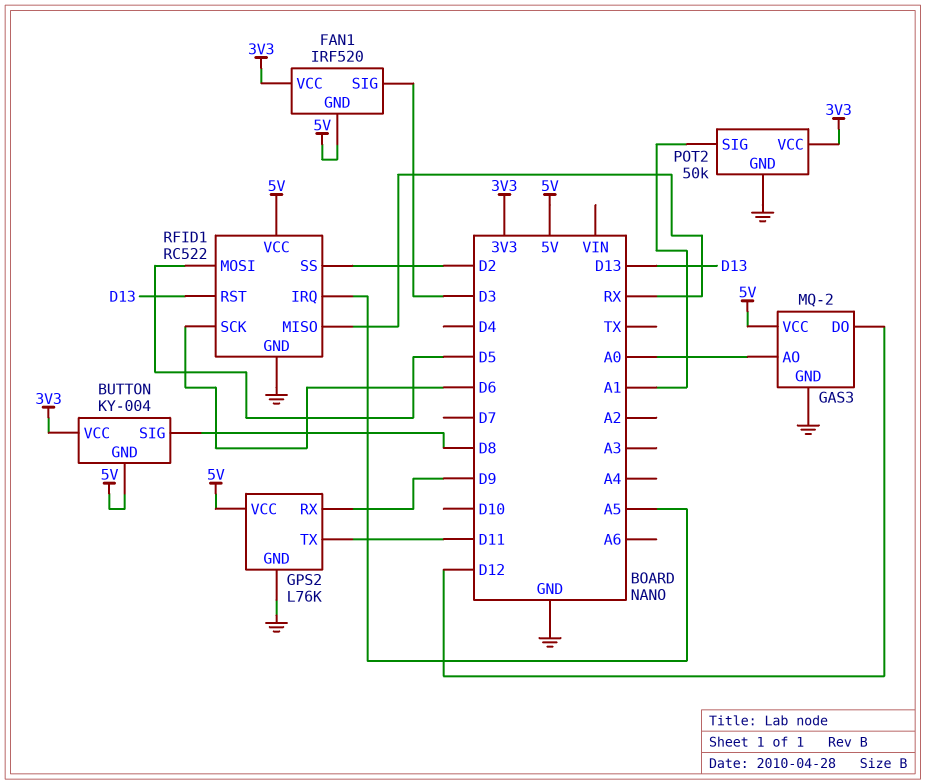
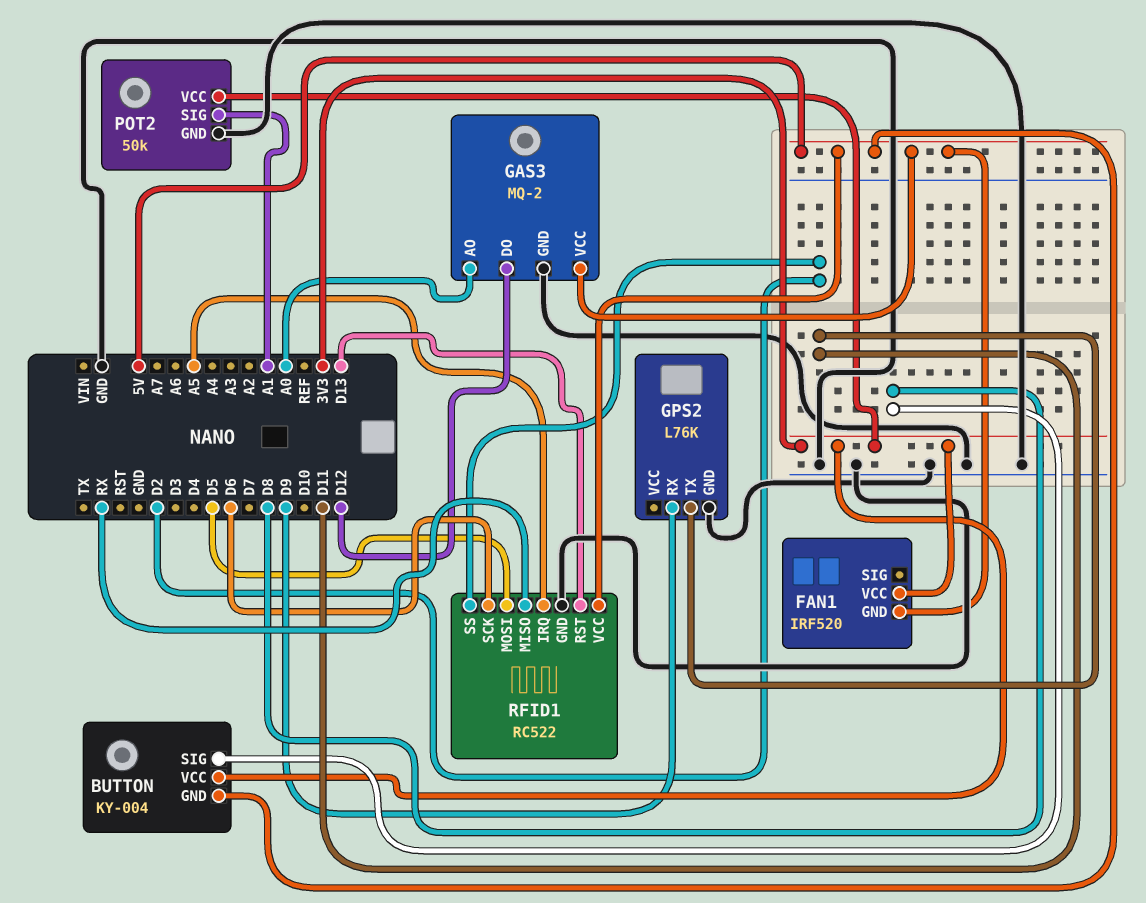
FAN1 pin SIG: D3 -> none
GPS2 pin VCC: 5V -> none

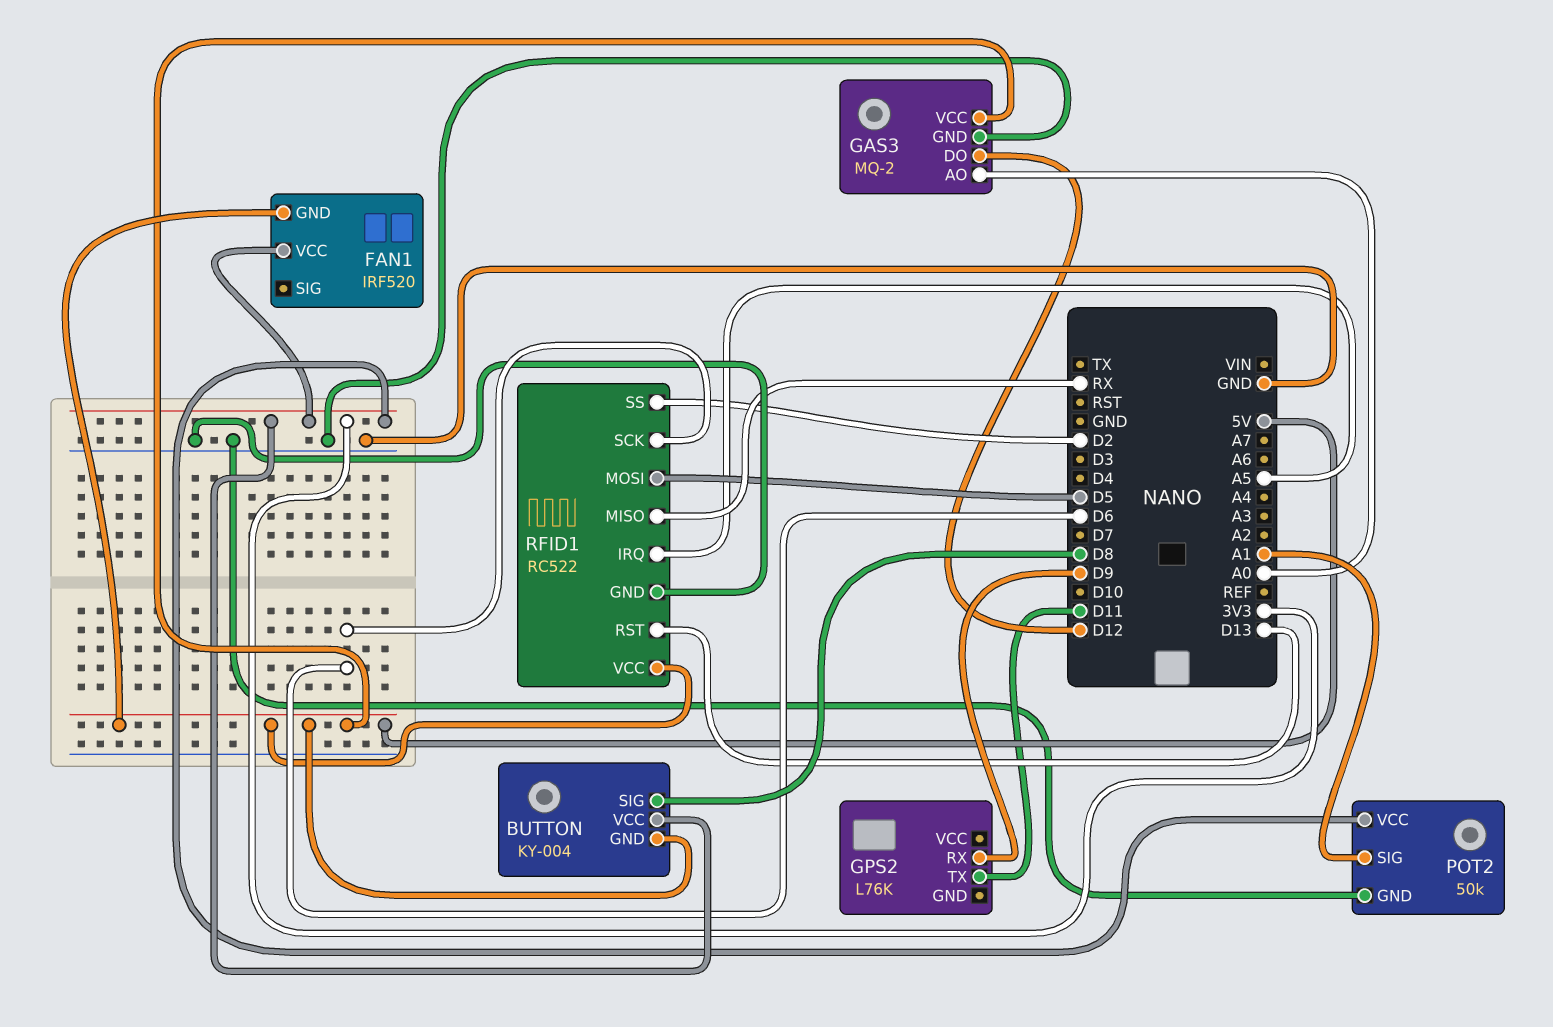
GPS2 pin GND: GND -> none

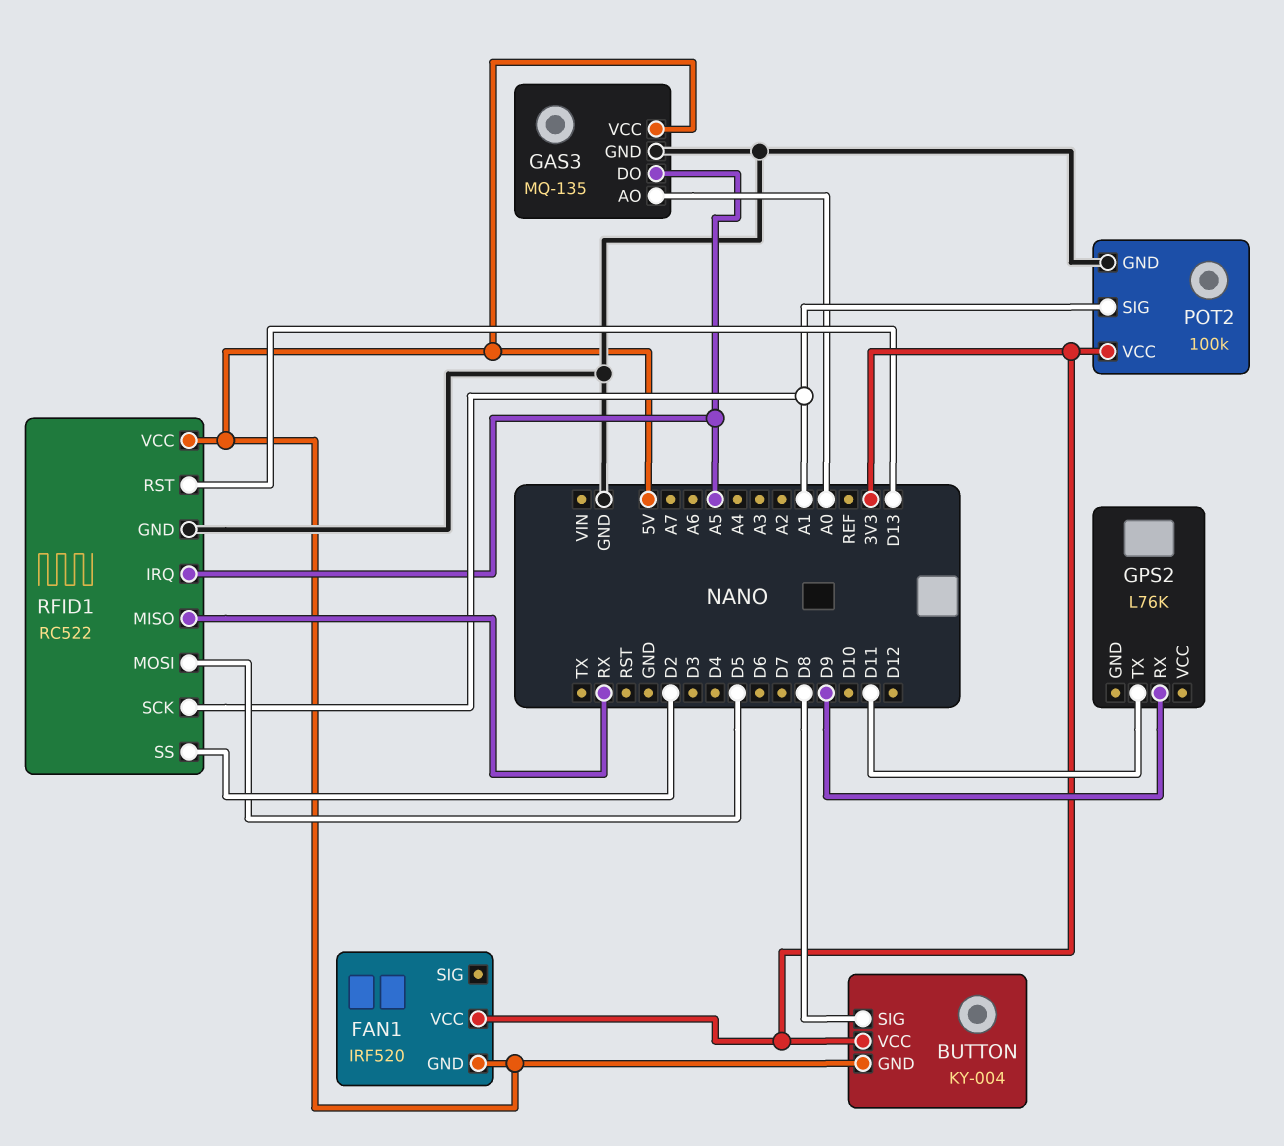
GAS3: MQ-2 -> MQ-135
GAS3 pin DO: D12 -> A5
POT2: 50k -> 100k
RFID1 pin SCK: D6 -> A1

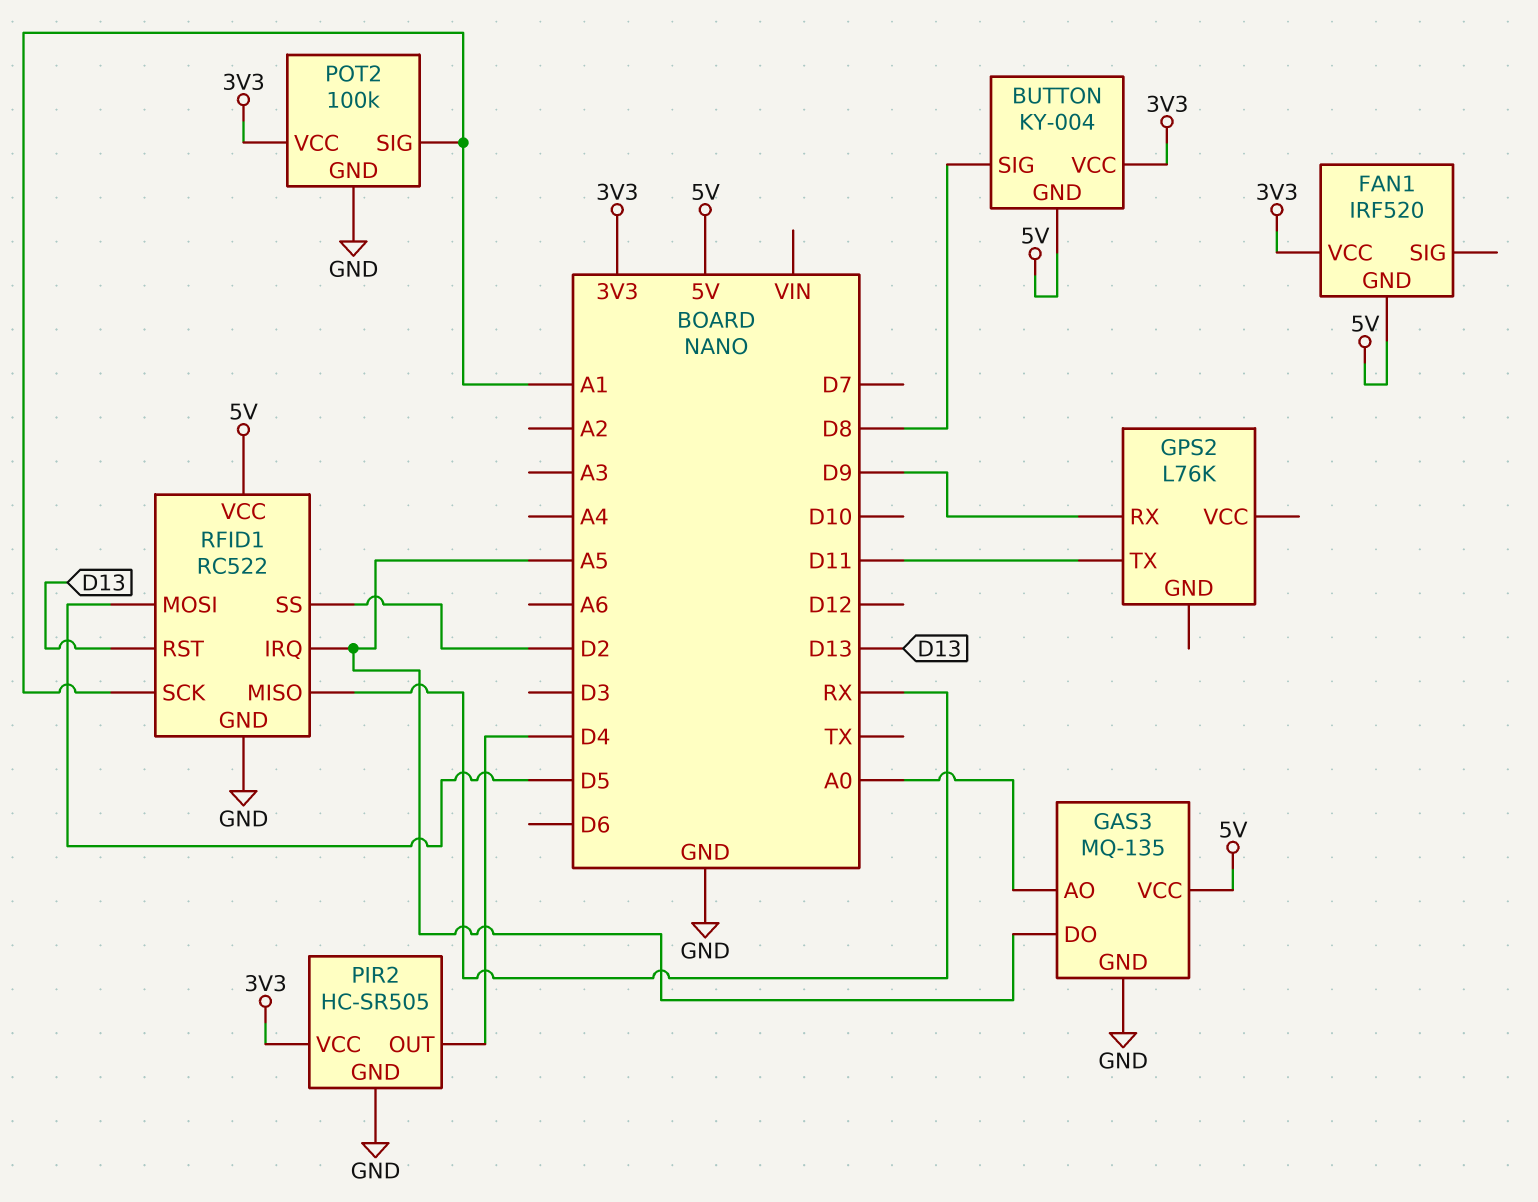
PIR2: none -> HC-SR505
PIR2 pin GND: none -> GND
PIR2 pin OUT: none -> D4
PIR2 pin VCC: none -> 3V3

